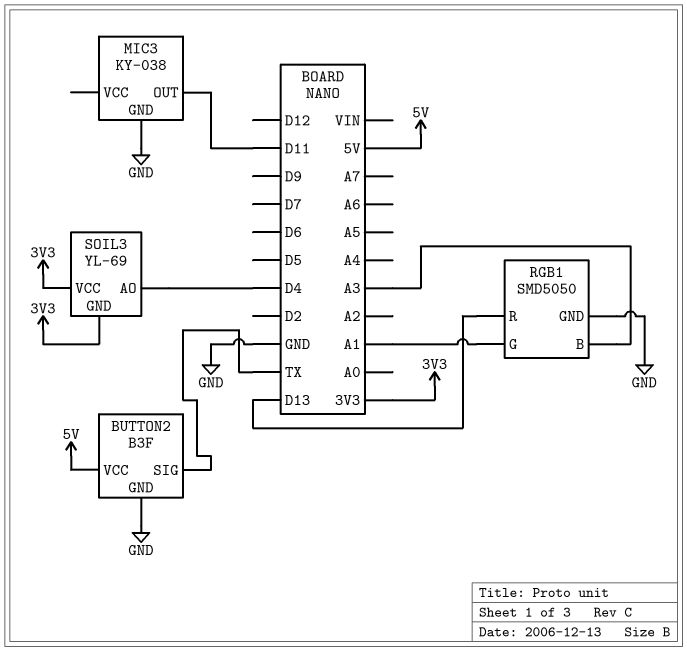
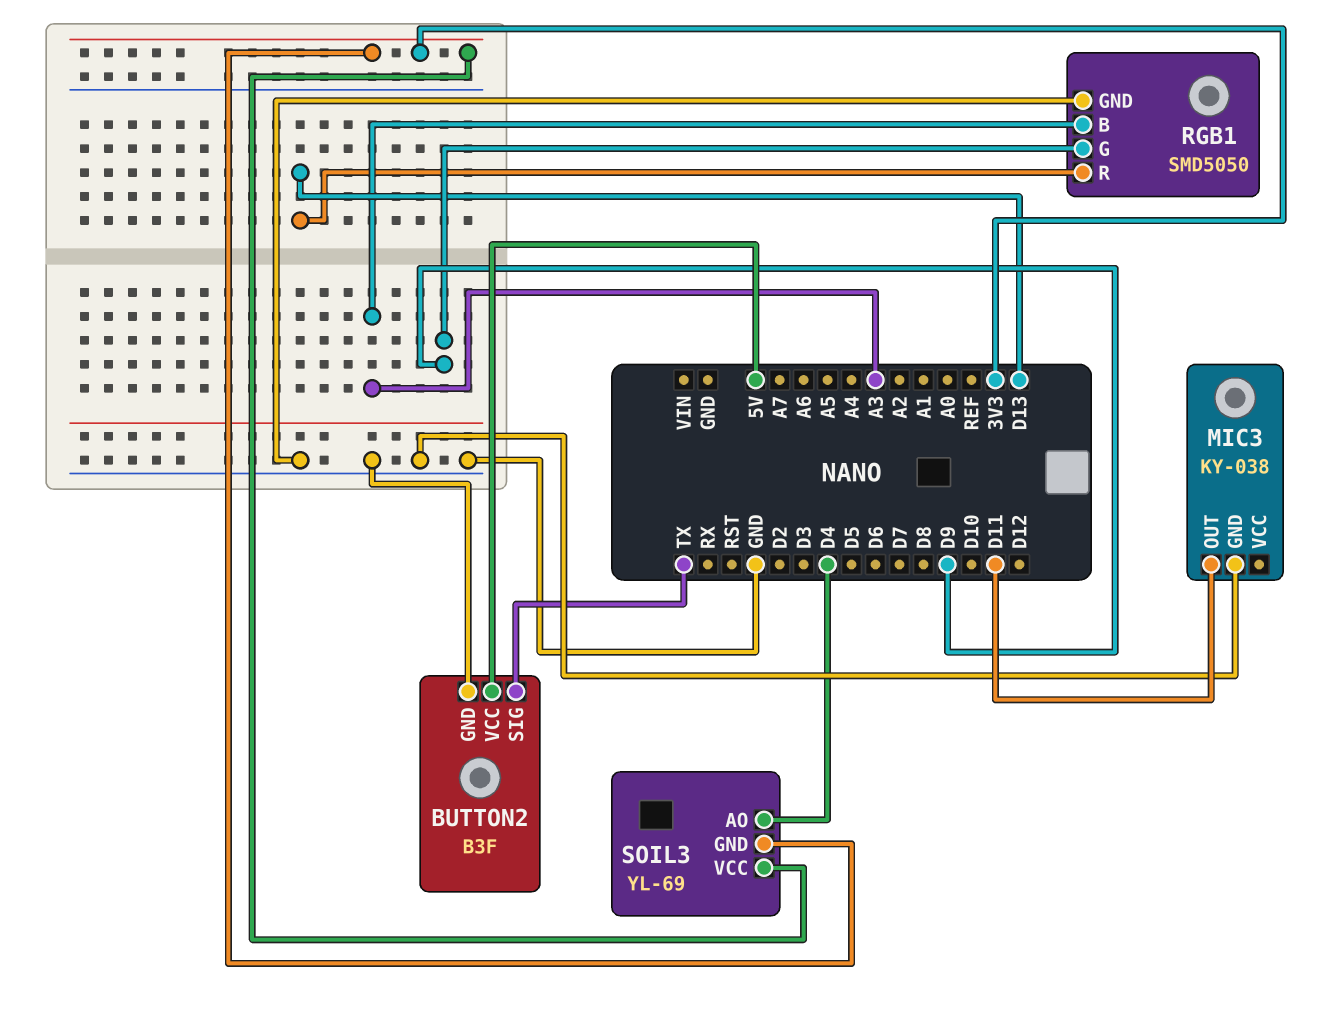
RGB1 pin G: A1 -> D9

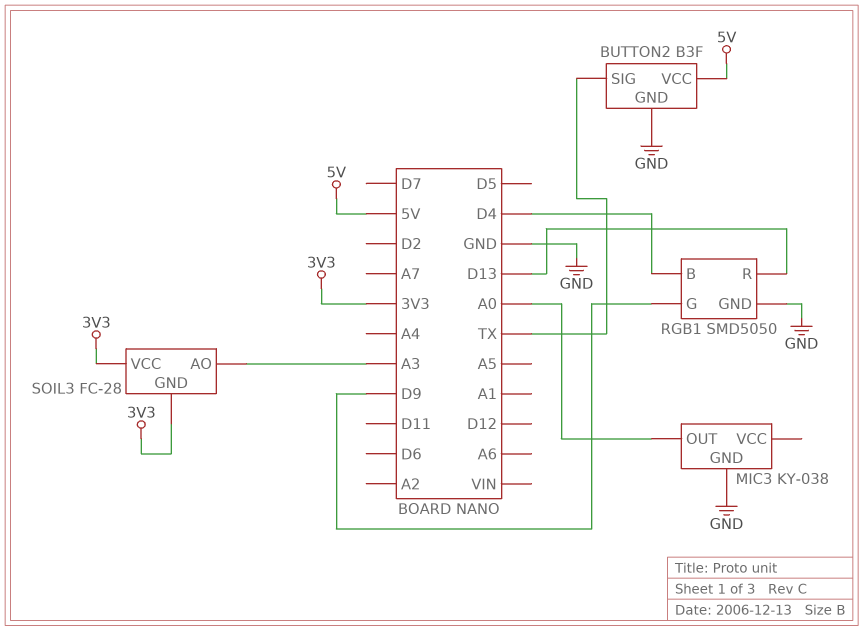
MIC3 pin OUT: D11 -> A0
RGB1 pin B: A3 -> D4
SOIL3: YL-69 -> FC-28
SOIL3 pin AO: D4 -> A3

